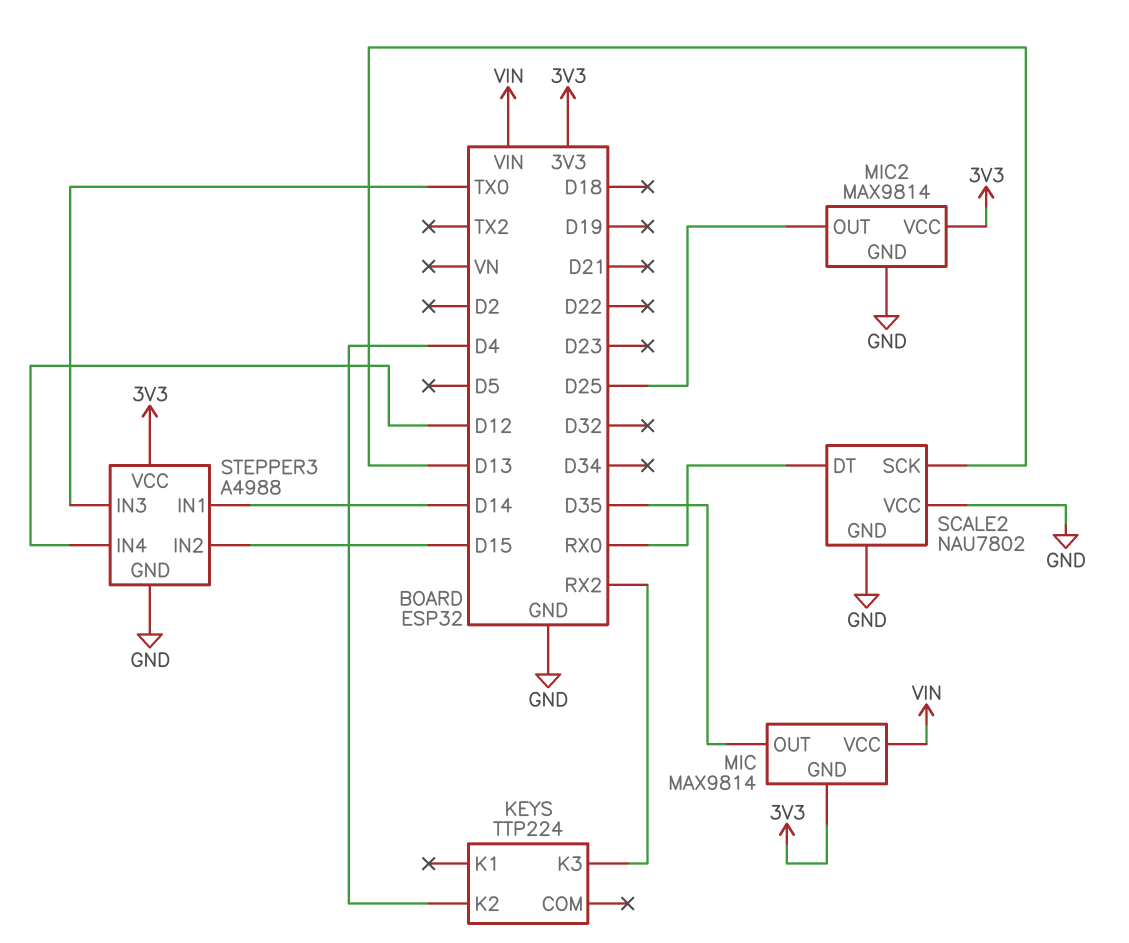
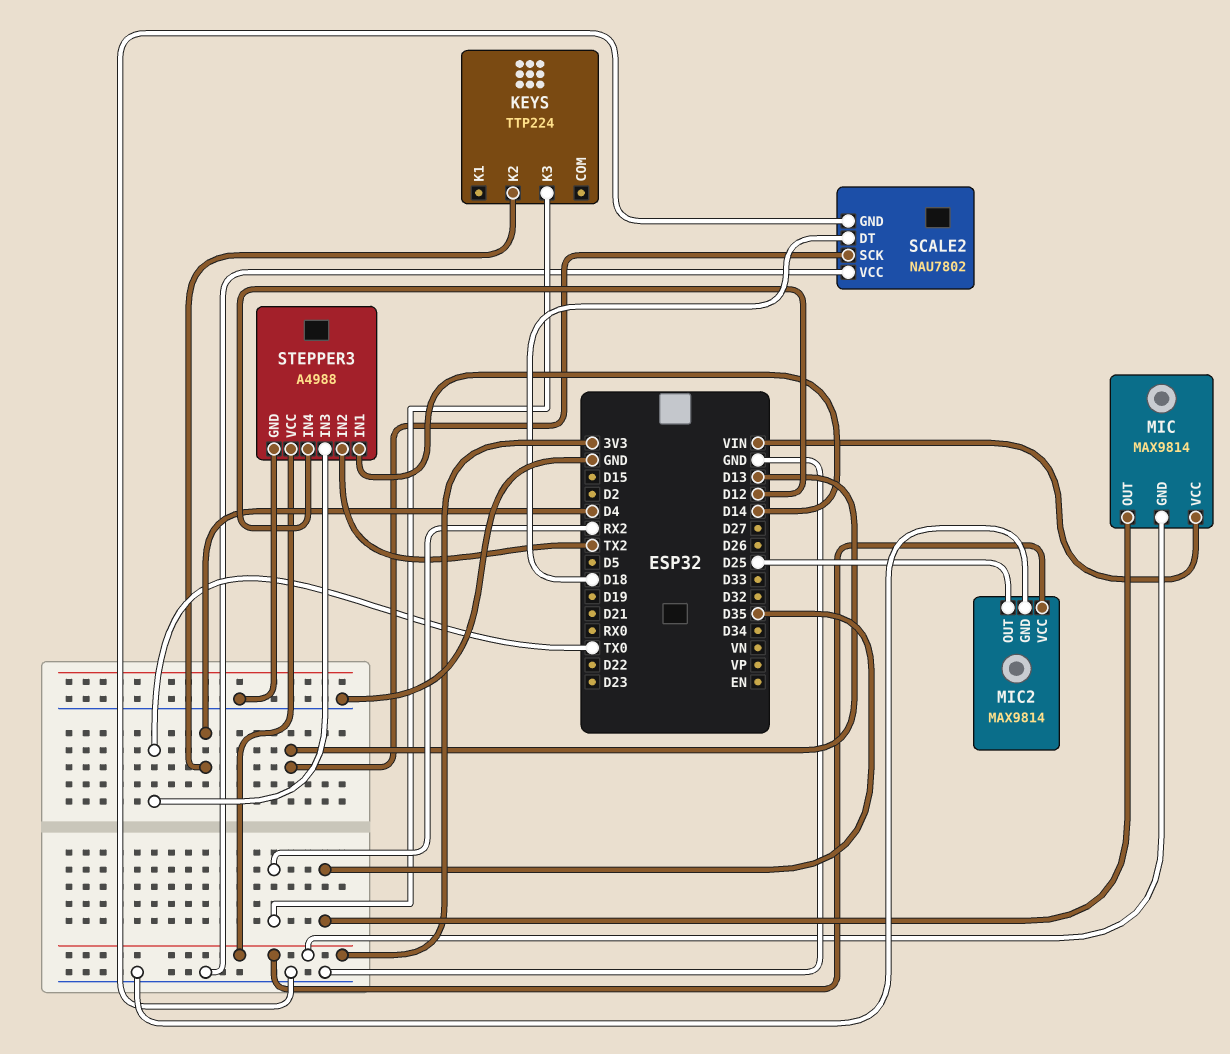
SCALE2 pin DT: RX0 -> D18
STEPPER3 pin IN2: D15 -> TX2

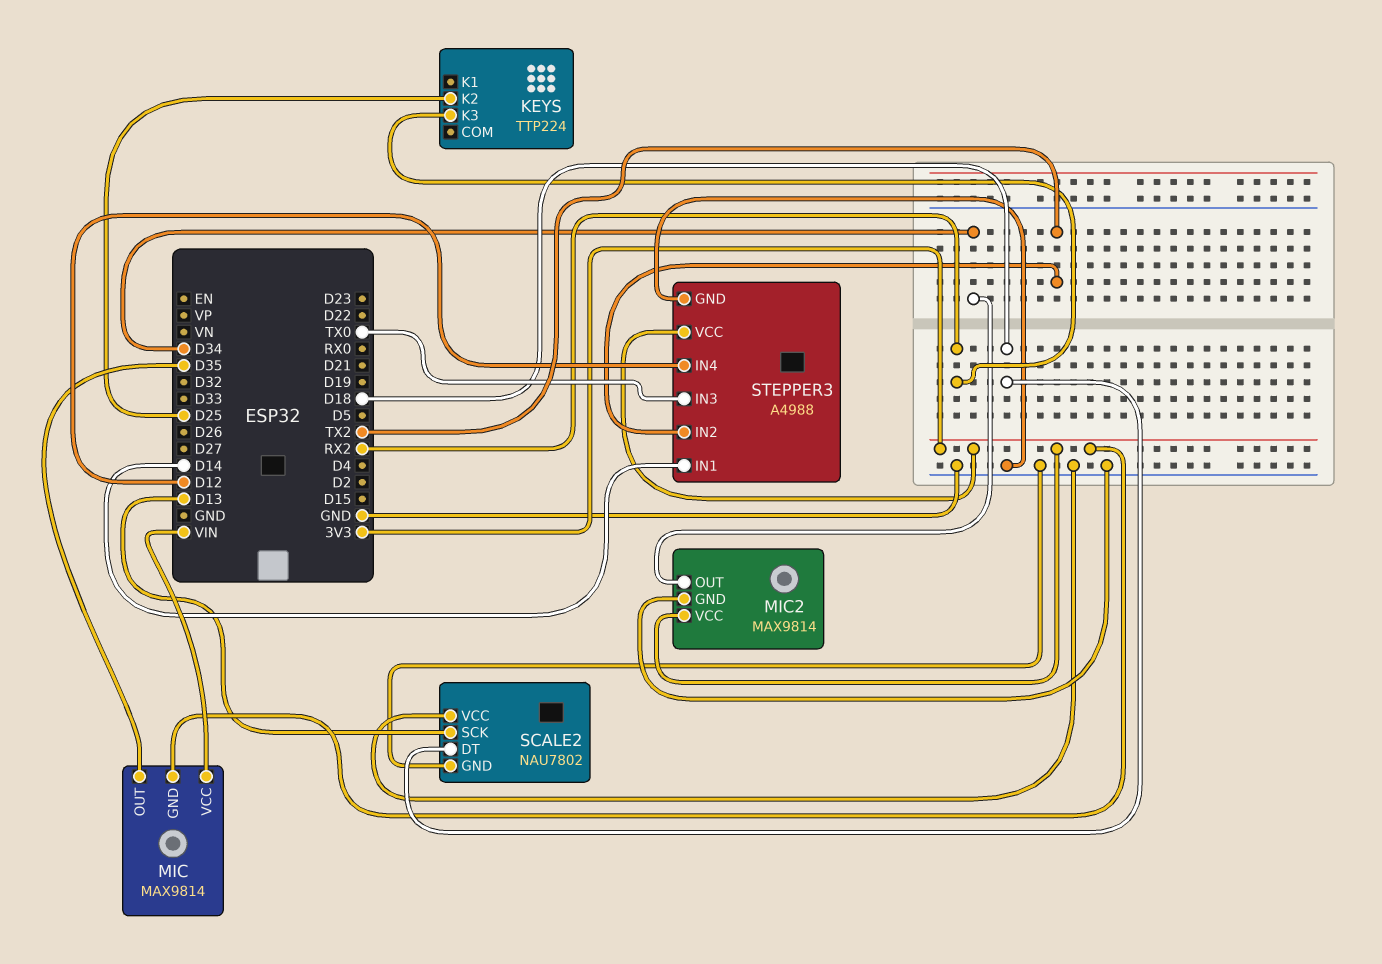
KEYS pin K2: D4 -> D25
MIC2 pin OUT: D25 -> D34

